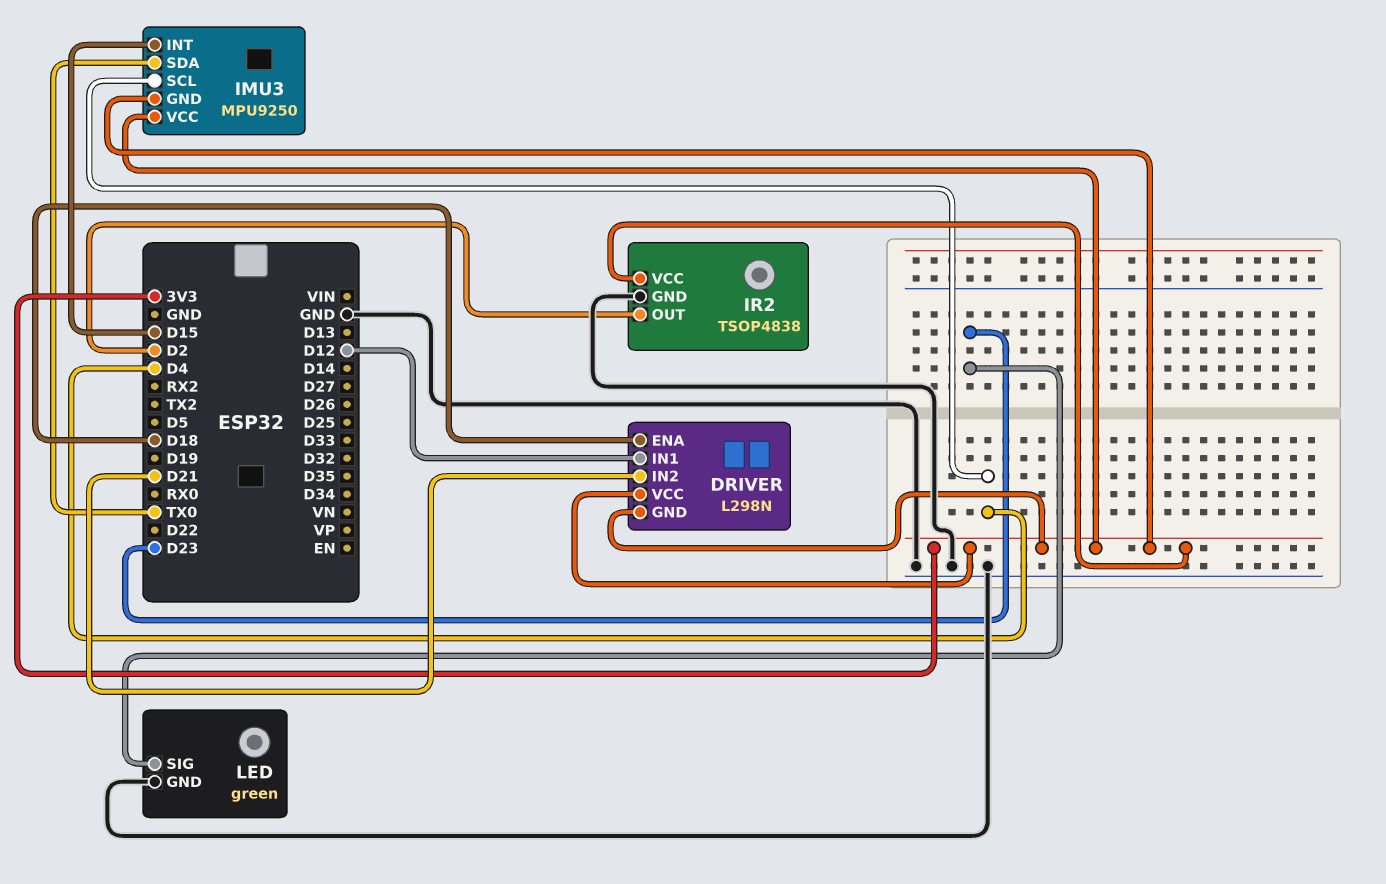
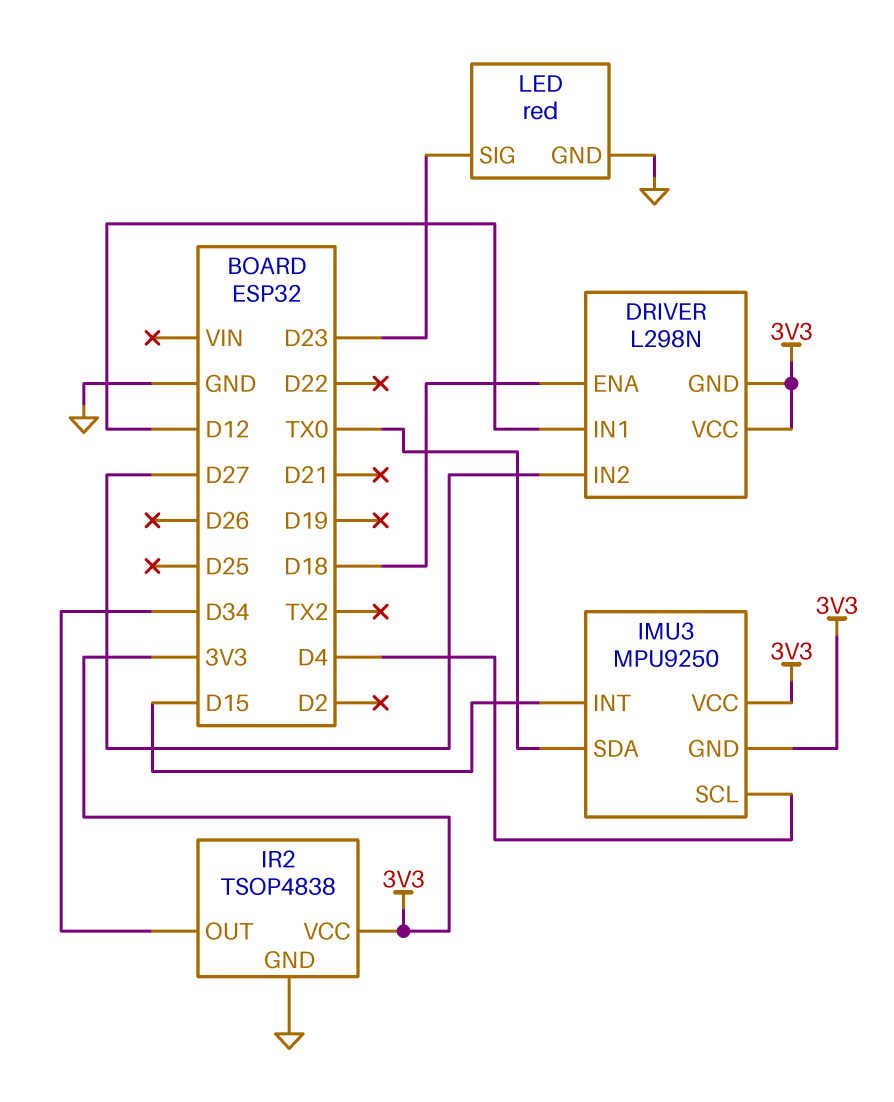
DRIVER pin IN2: D21 -> D27
IR2 pin OUT: D2 -> D34
LED: green -> red

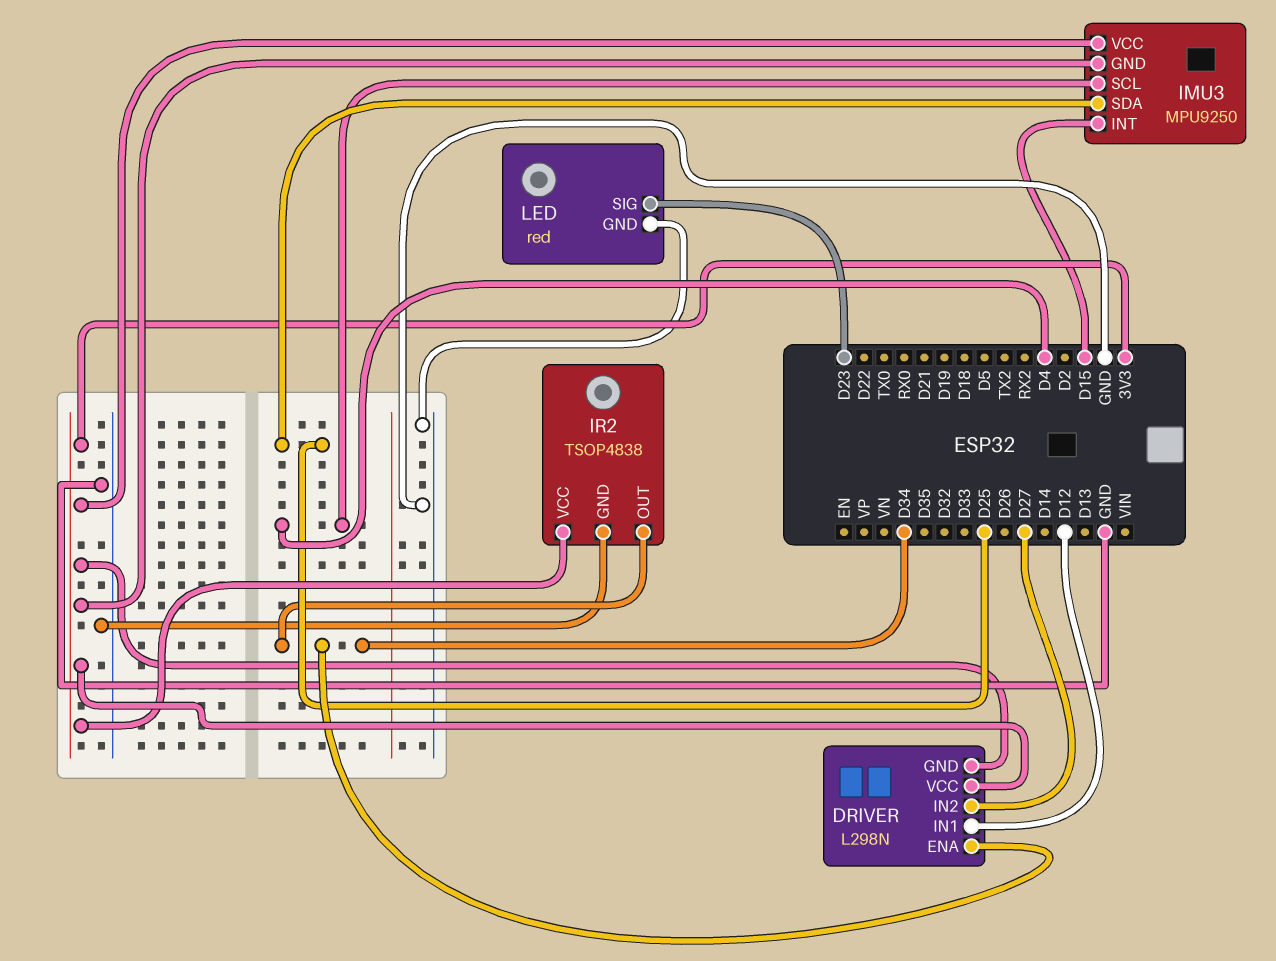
DRIVER pin ENA: D18 -> D34
IMU3 pin SDA: TX0 -> D25

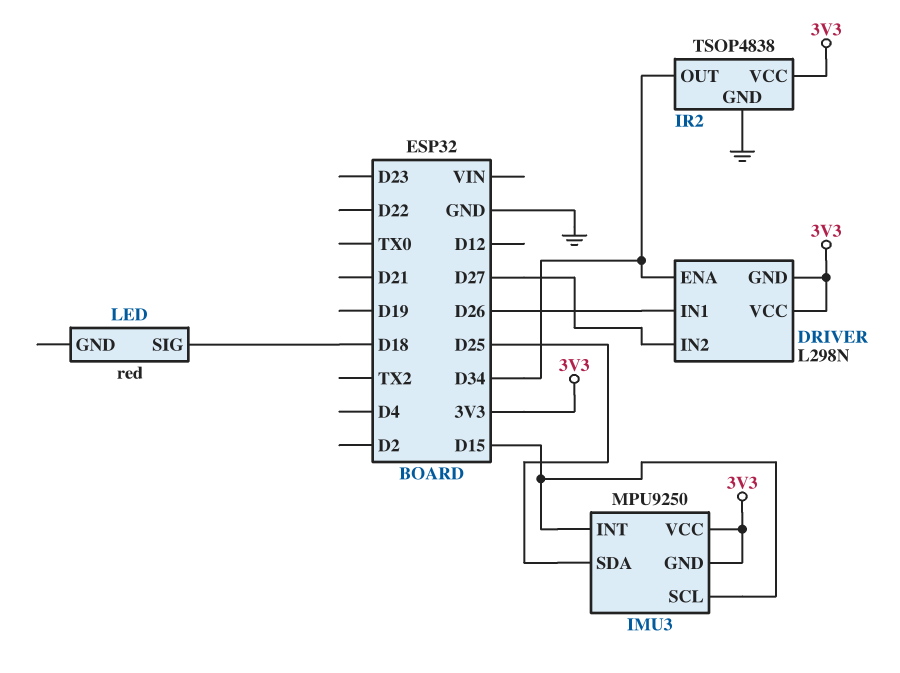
DRIVER pin IN1: D12 -> D26
IMU3 pin SCL: D4 -> D15
LED pin GND: GND -> none
LED pin SIG: D23 -> D18

